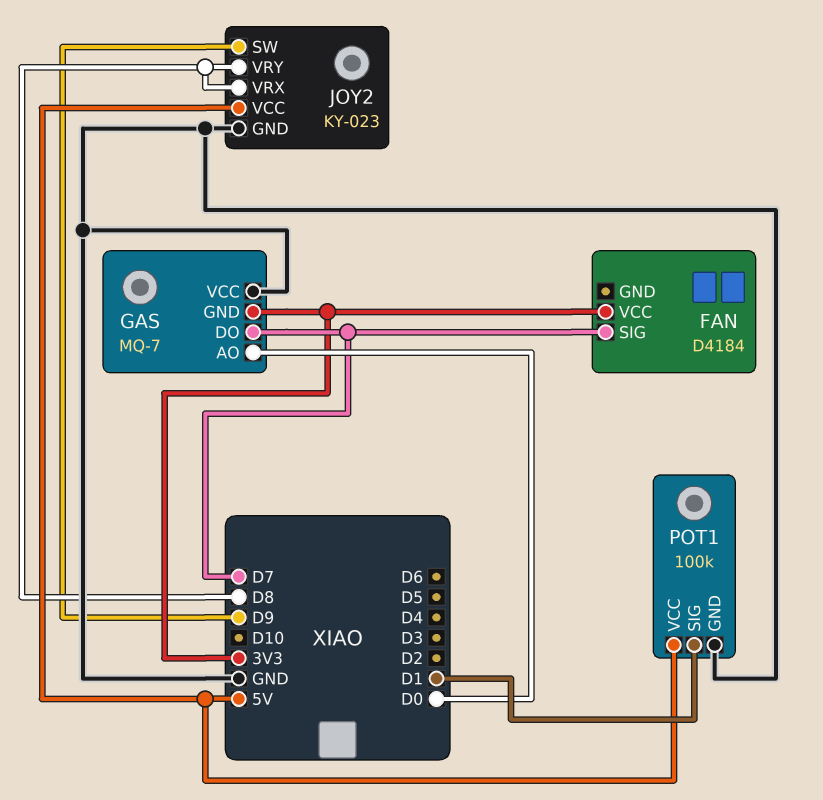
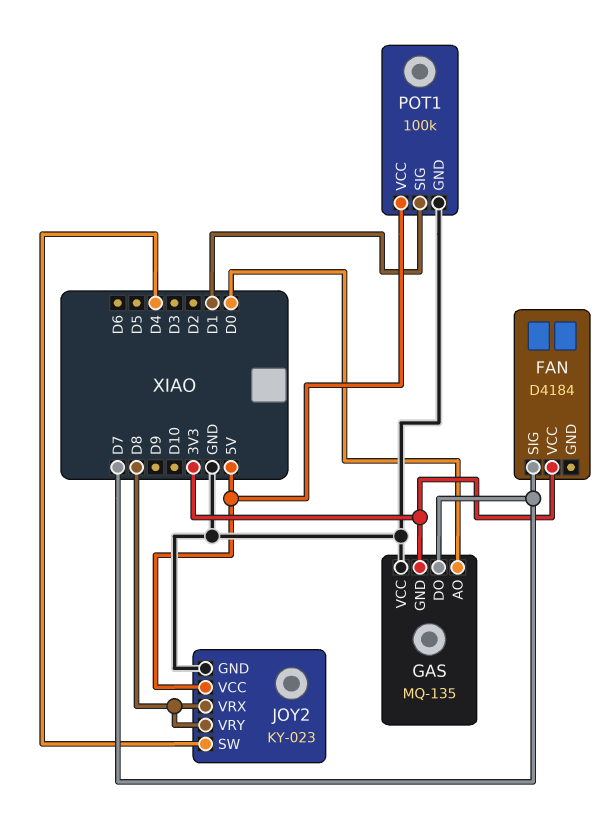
GAS: MQ-7 -> MQ-135
JOY2 pin SW: D9 -> D4

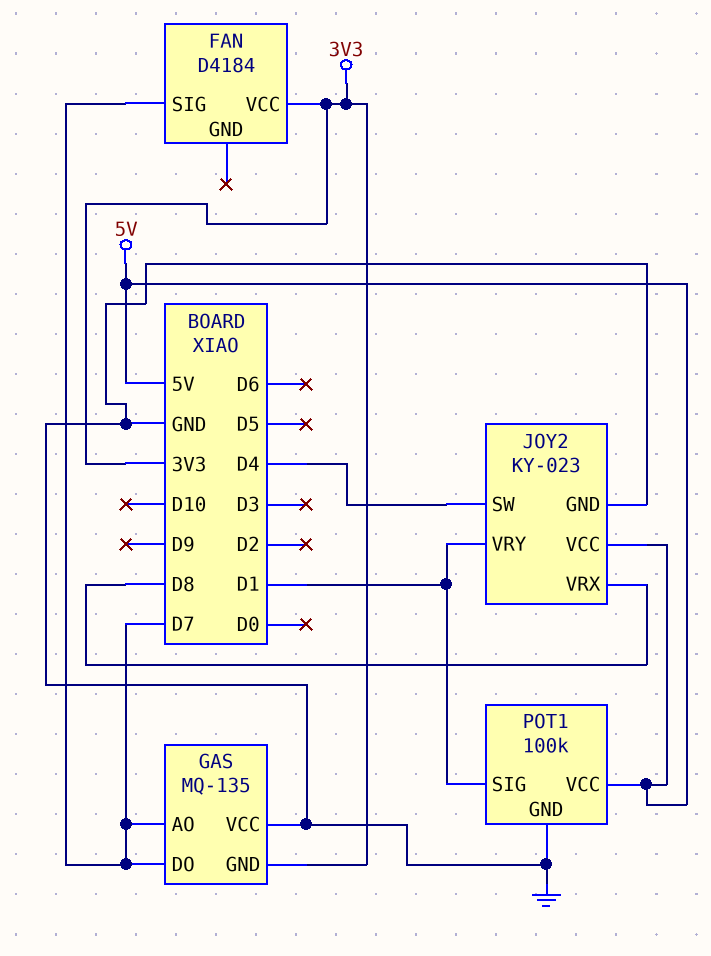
GAS pin AO: D0 -> D7
JOY2 pin VRY: D8 -> D1

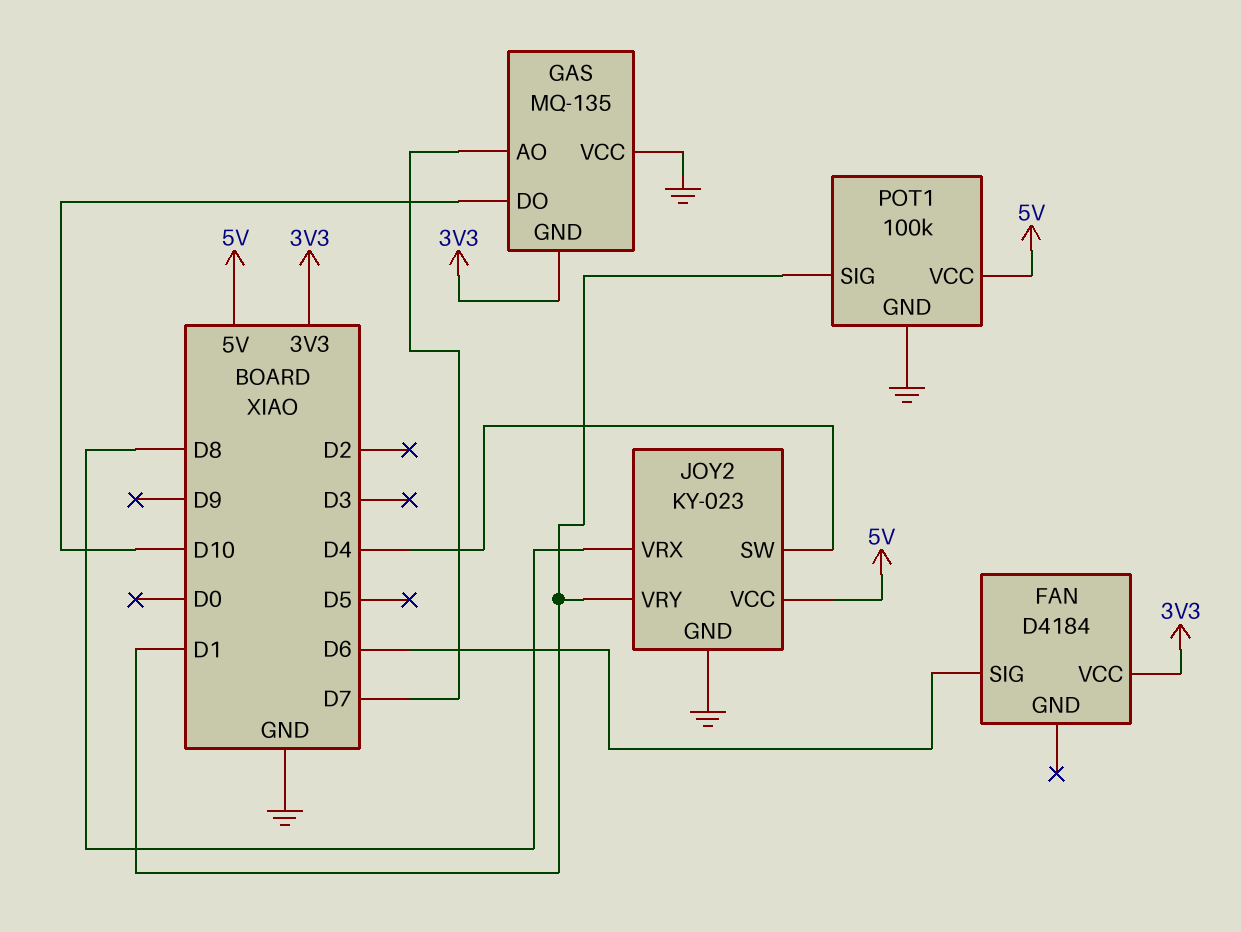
FAN pin SIG: D7 -> D6
GAS pin DO: D7 -> D10

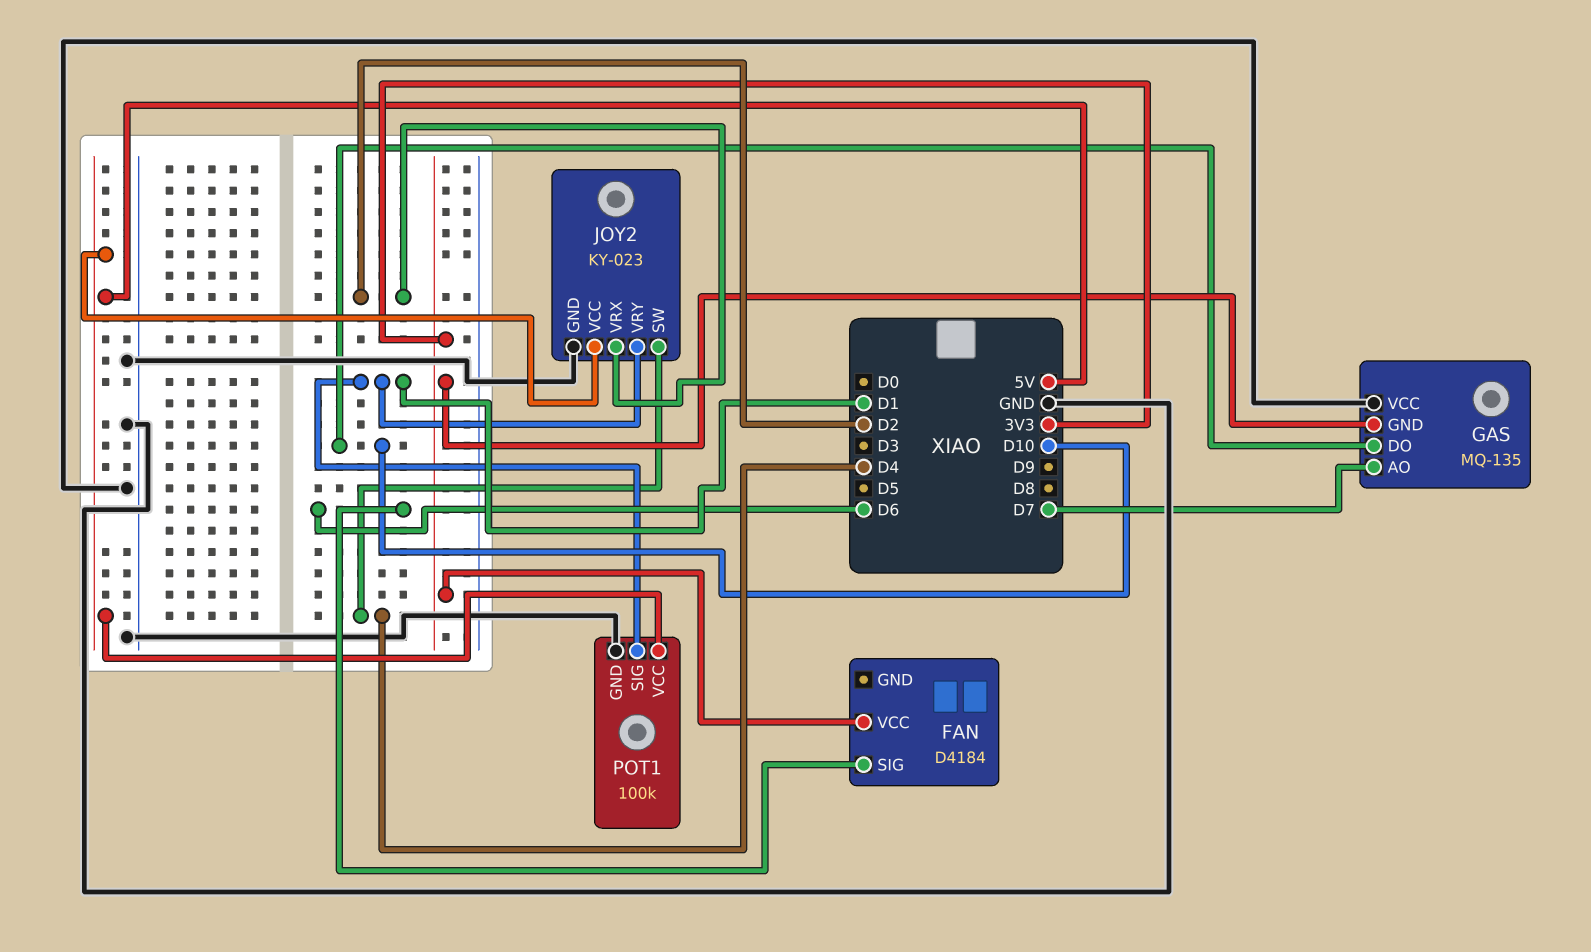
JOY2 pin VRX: D8 -> D2

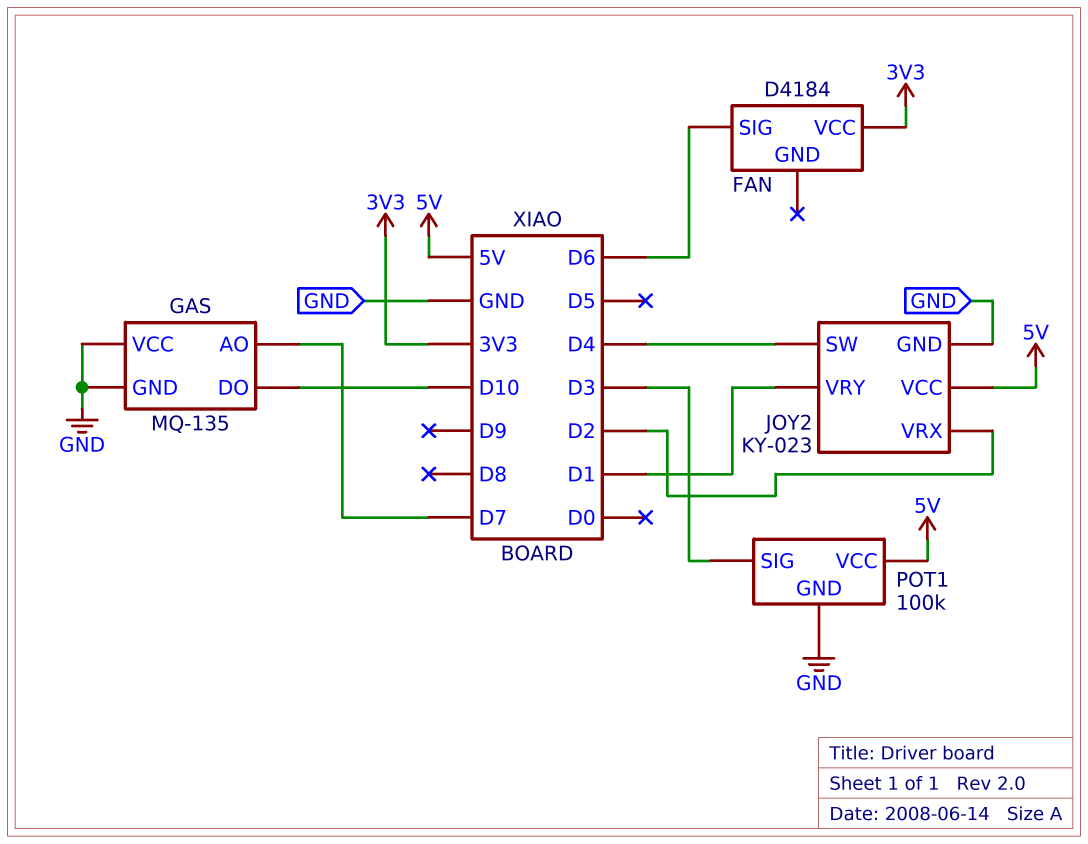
GAS pin GND: 3V3 -> GND
POT1 pin SIG: D1 -> D3

